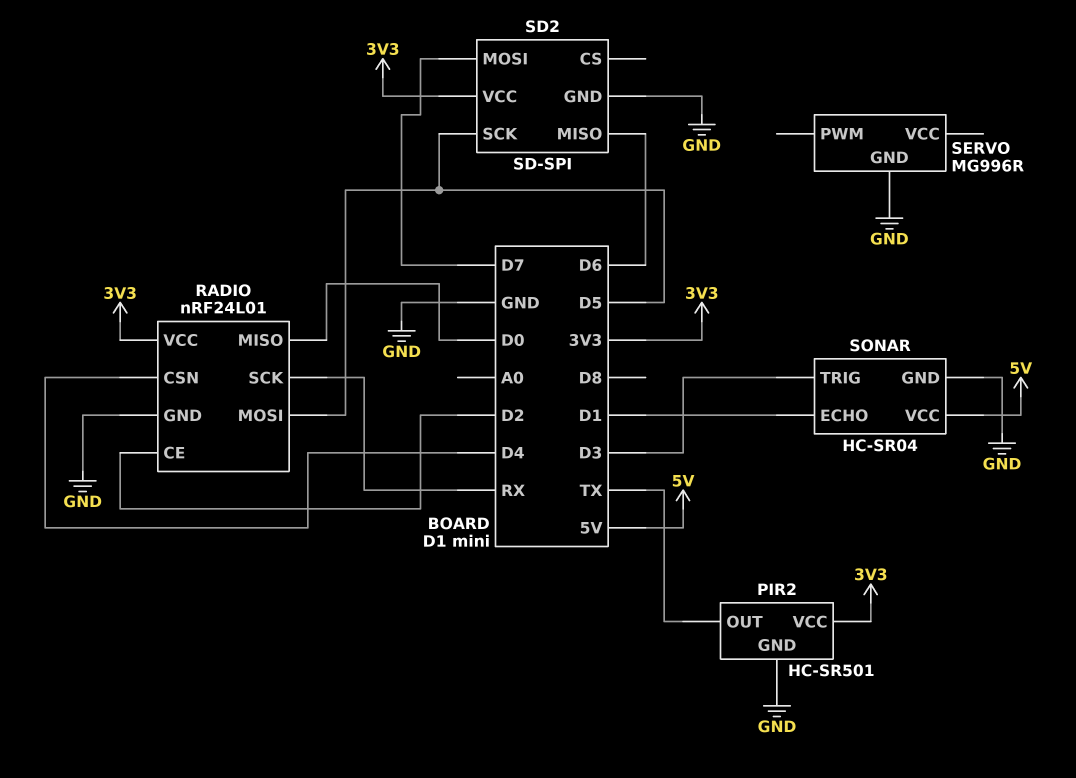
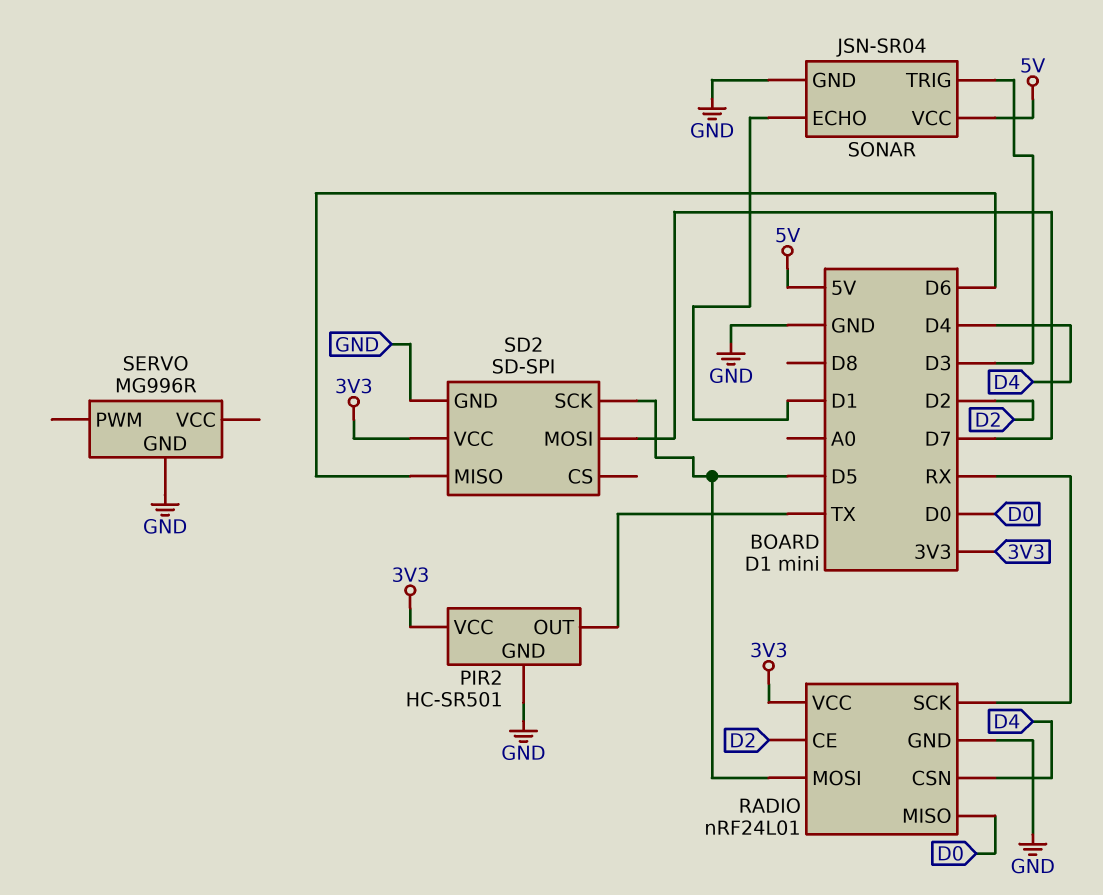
SONAR: HC-SR04 -> JSN-SR04

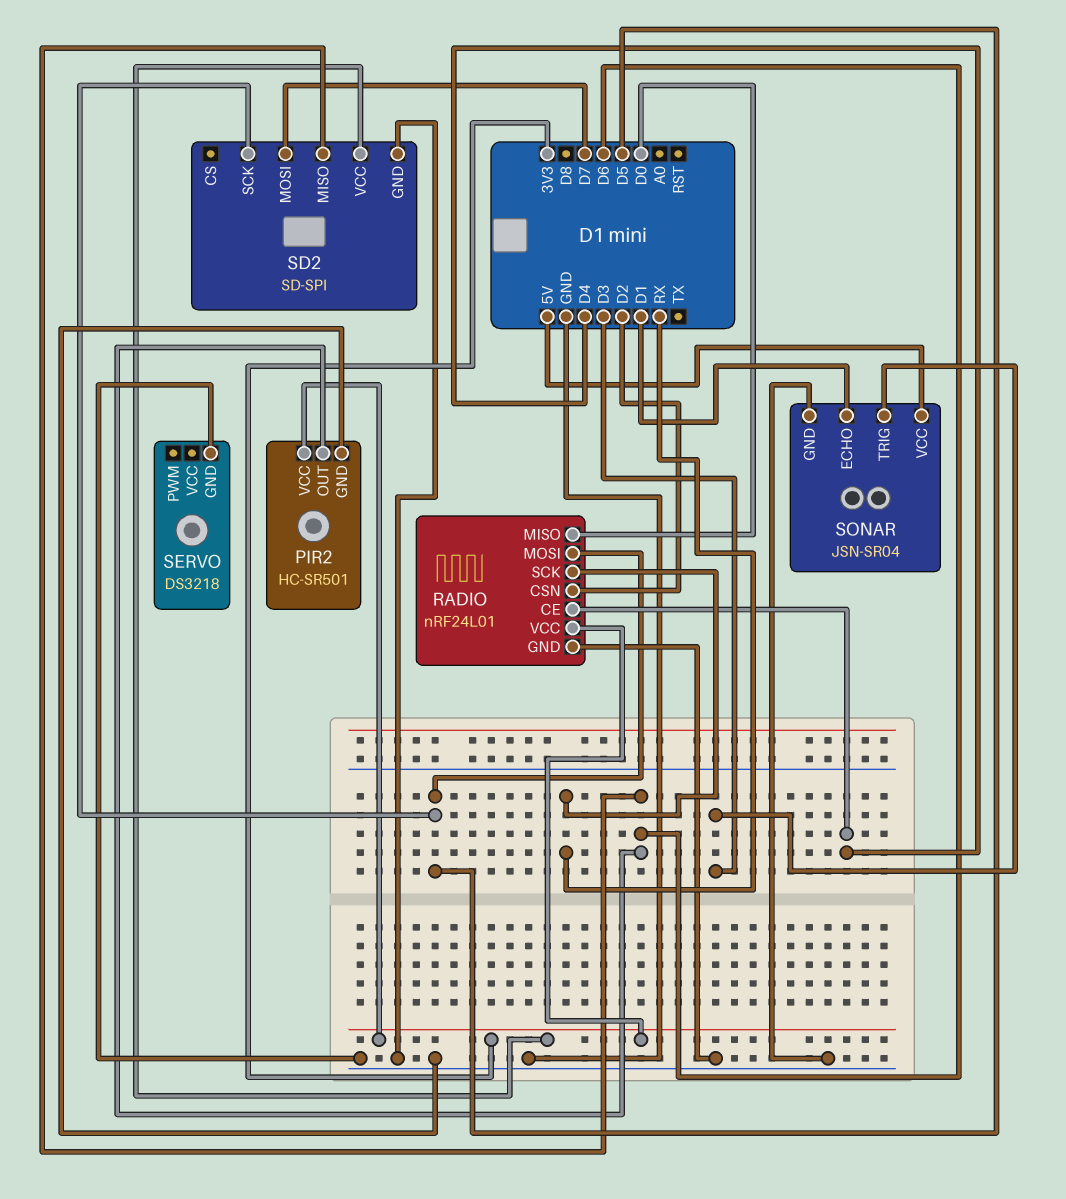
PIR2 pin OUT: TX -> D6
RADIO pin CE: D2 -> D4
RADIO pin CSN: D4 -> D2
SERVO: MG996R -> DS3218

